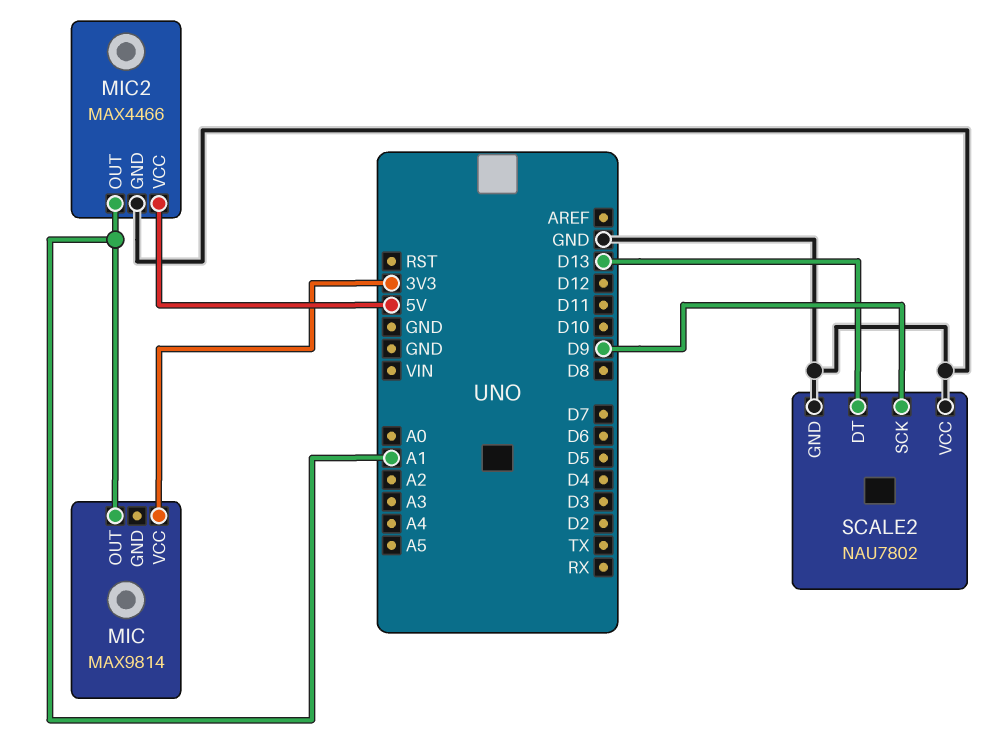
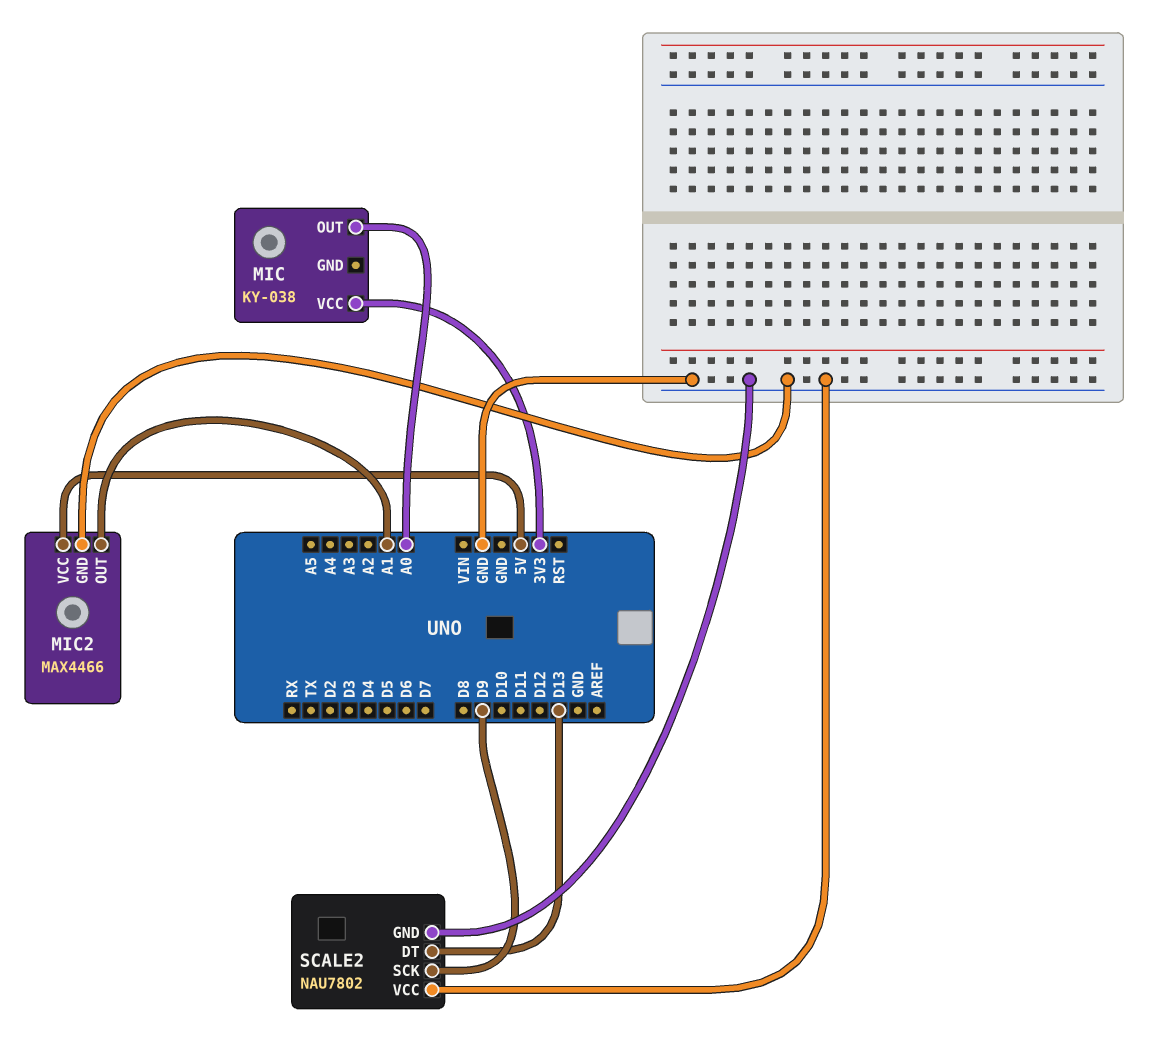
MIC: MAX9814 -> KY-038
MIC pin OUT: A1 -> A0

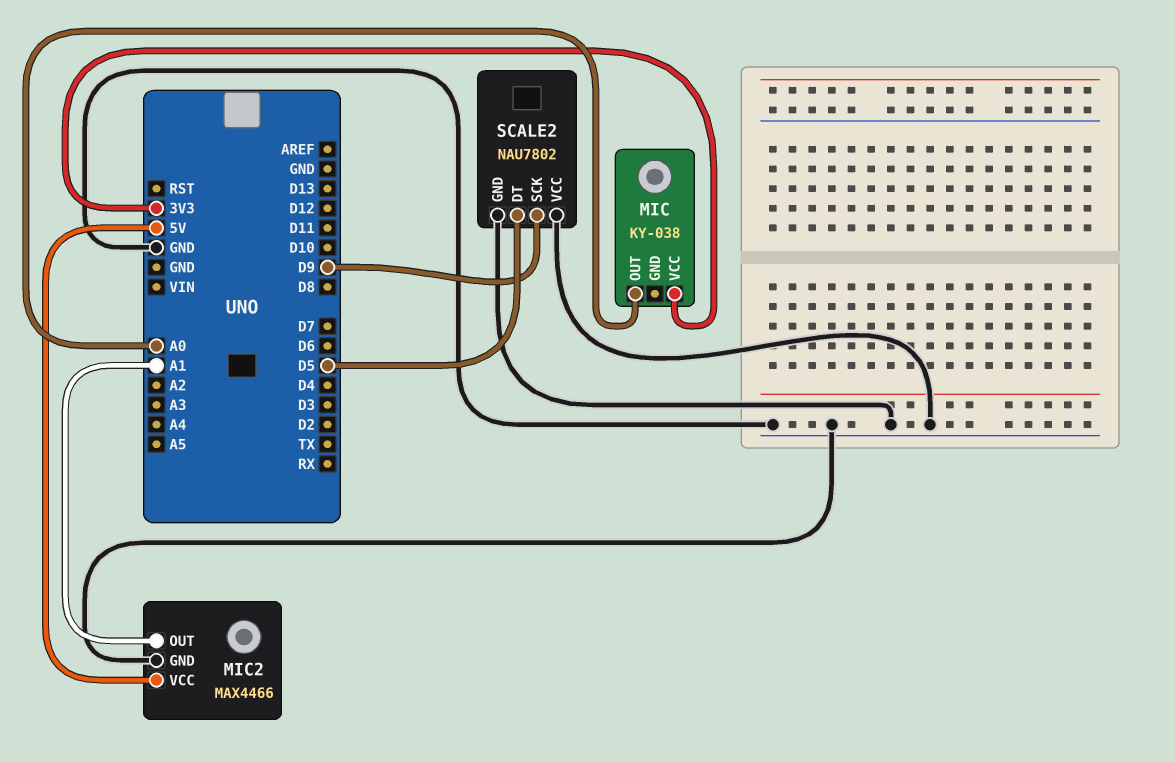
SCALE2 pin DT: D13 -> D5

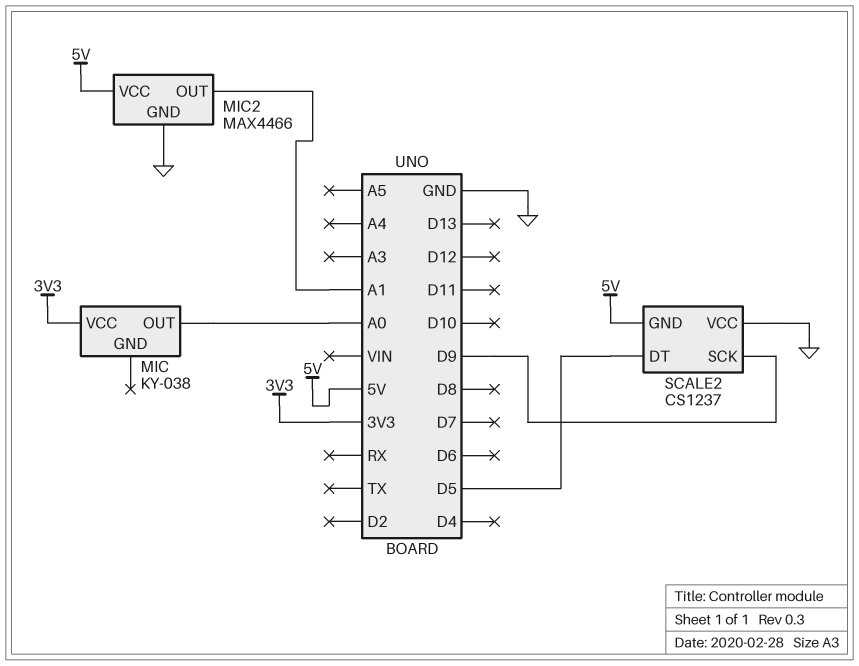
SCALE2: NAU7802 -> CS1237
SCALE2 pin GND: GND -> 5V

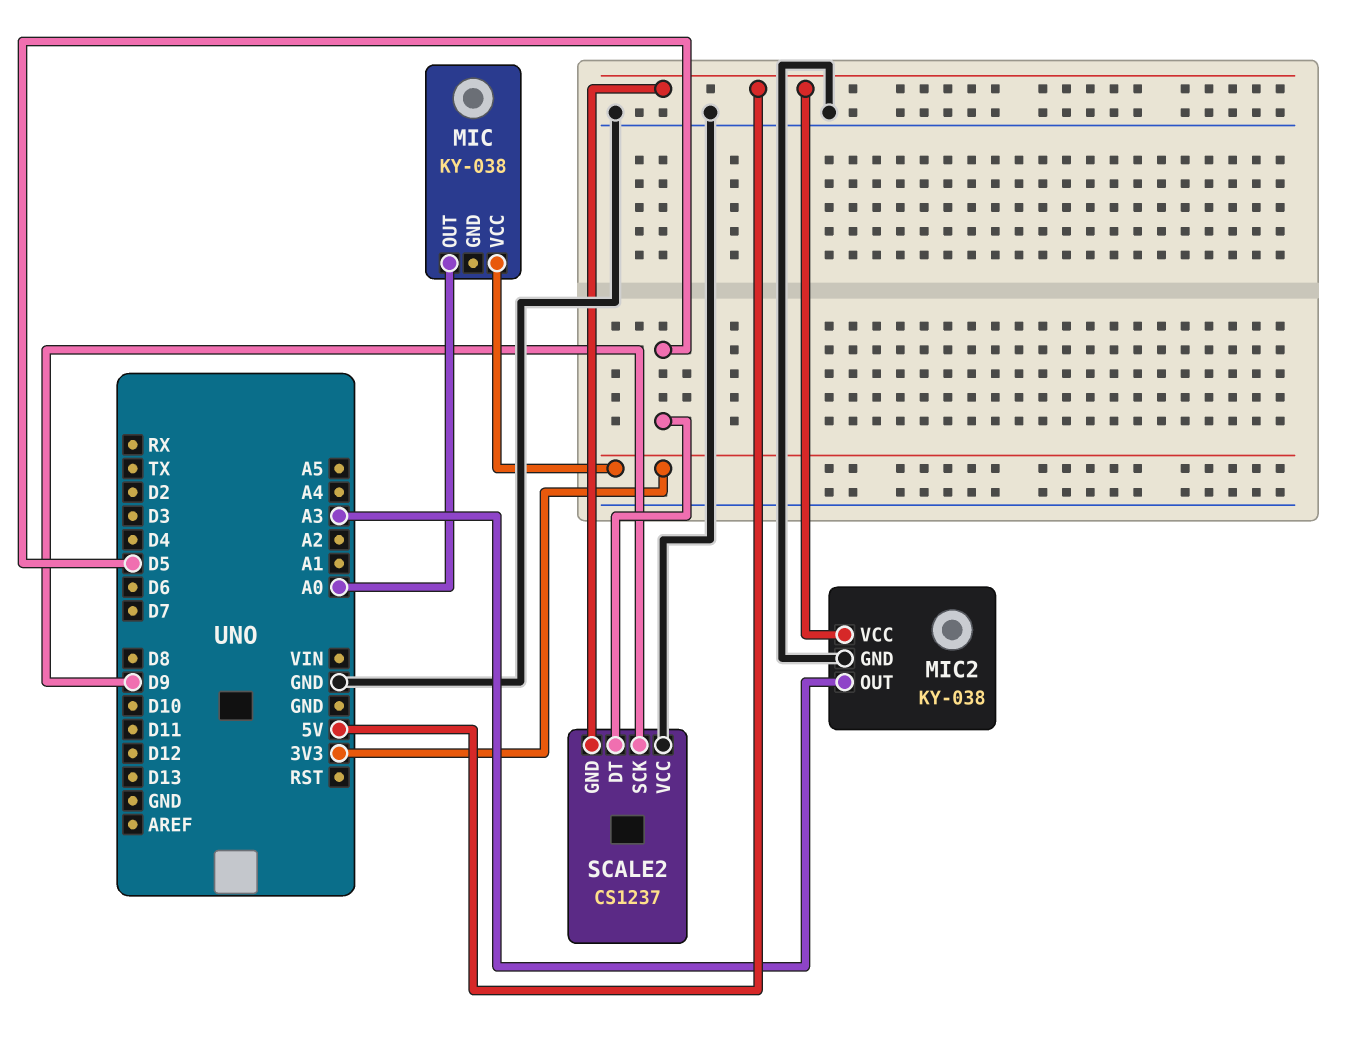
MIC2: MAX4466 -> KY-038
MIC2 pin OUT: A1 -> A3

